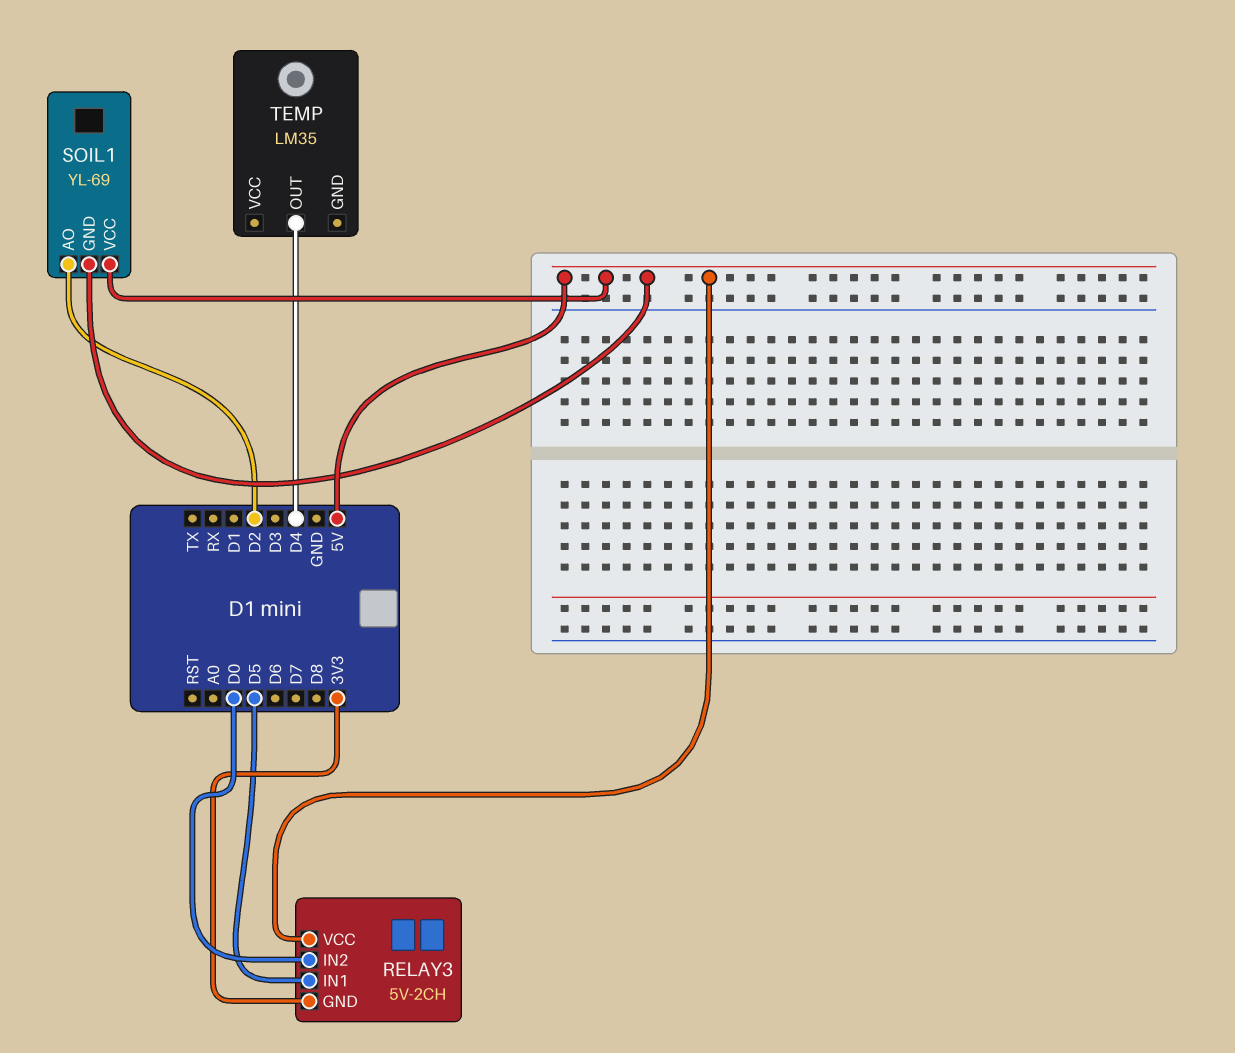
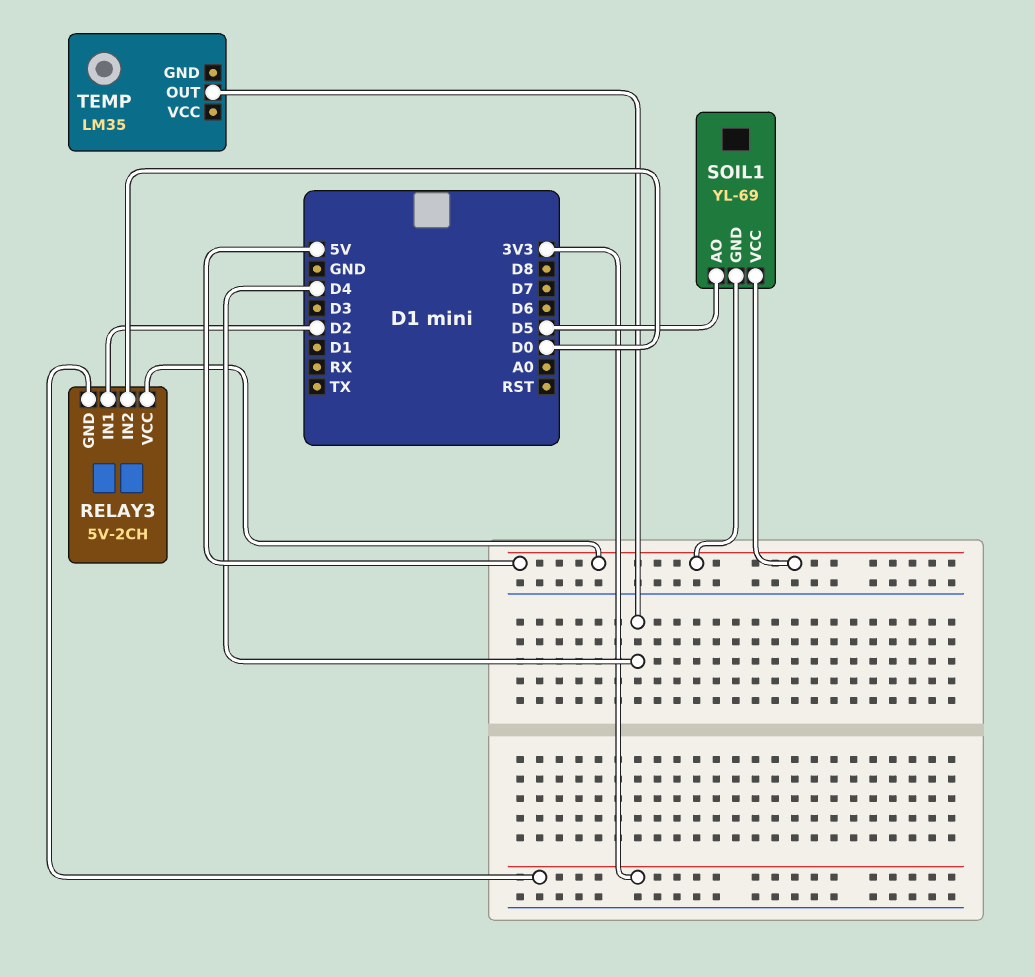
RELAY3 pin IN1: D5 -> D2
SOIL1 pin AO: D2 -> D5

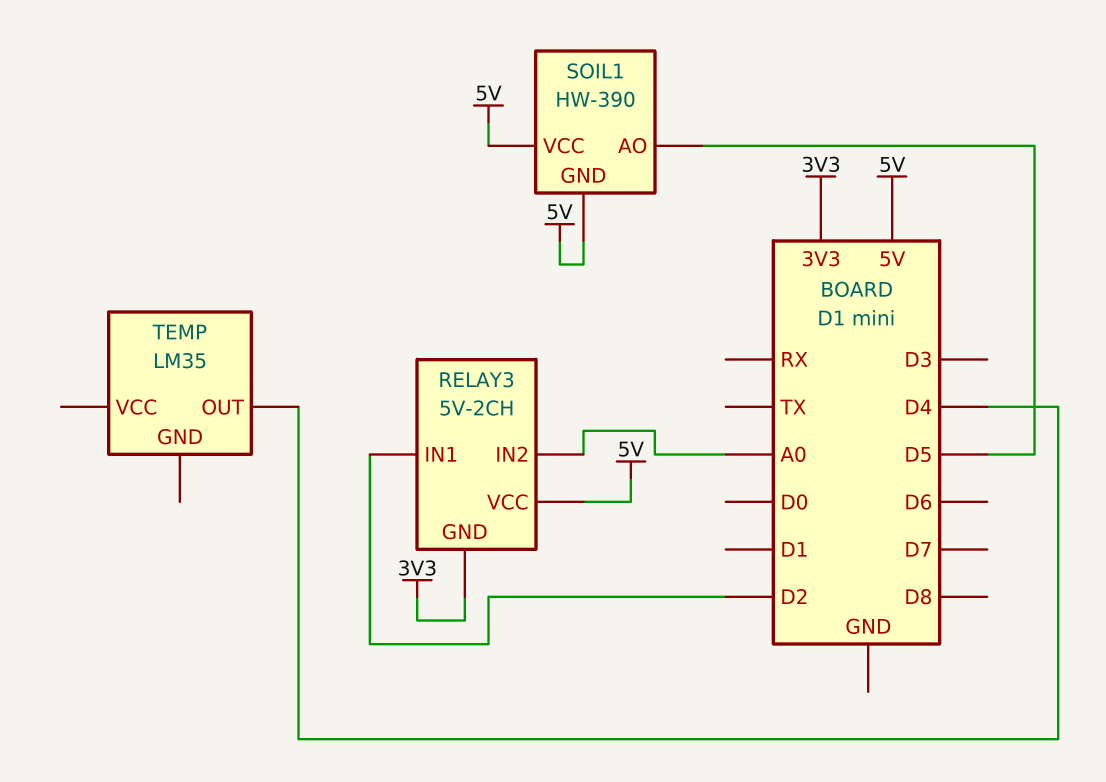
RELAY3 pin IN2: D0 -> A0
SOIL1: YL-69 -> HW-390

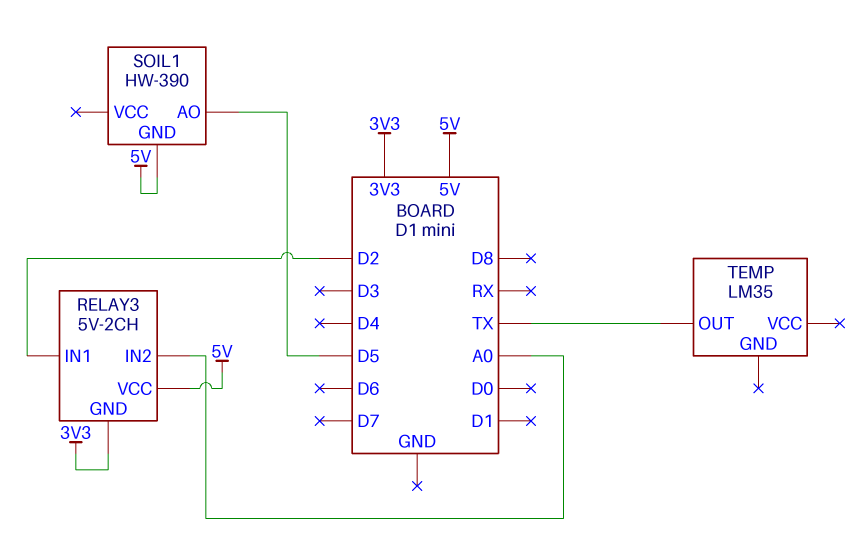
SOIL1 pin VCC: 5V -> none
TEMP pin OUT: D4 -> TX

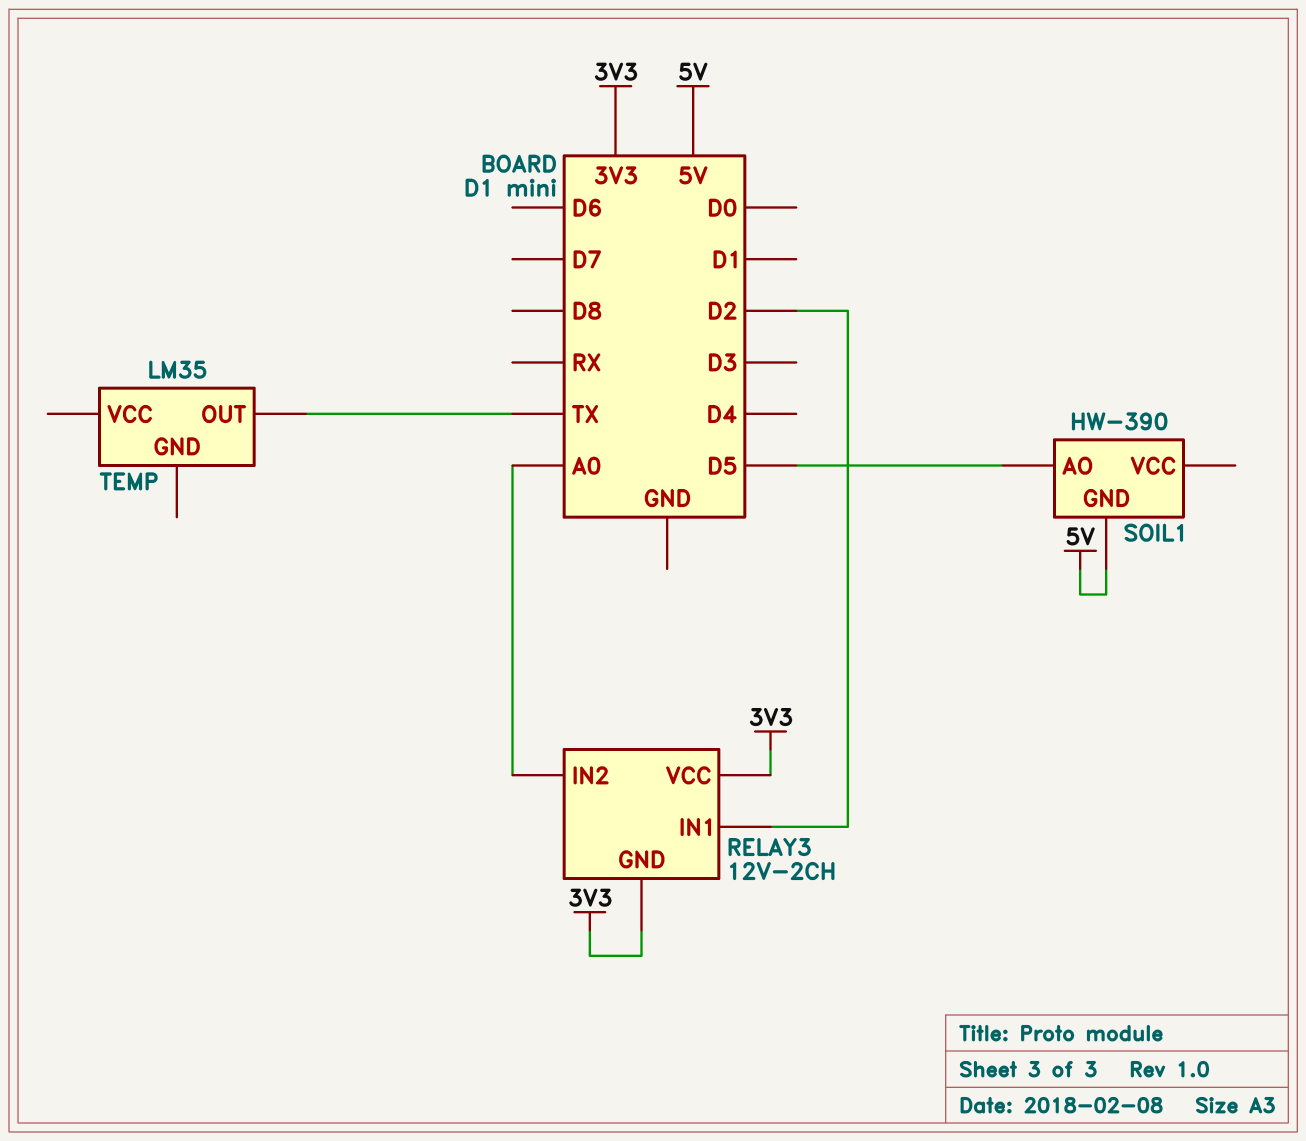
RELAY3: 5V-2CH -> 12V-2CH
RELAY3 pin VCC: 5V -> 3V3

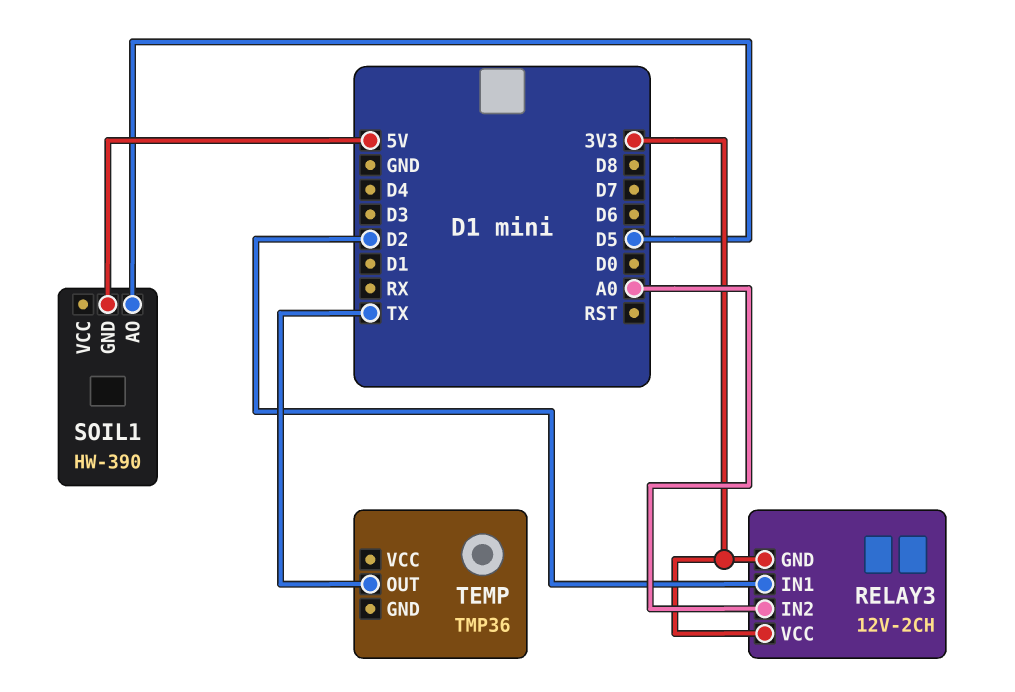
TEMP: LM35 -> TMP36

